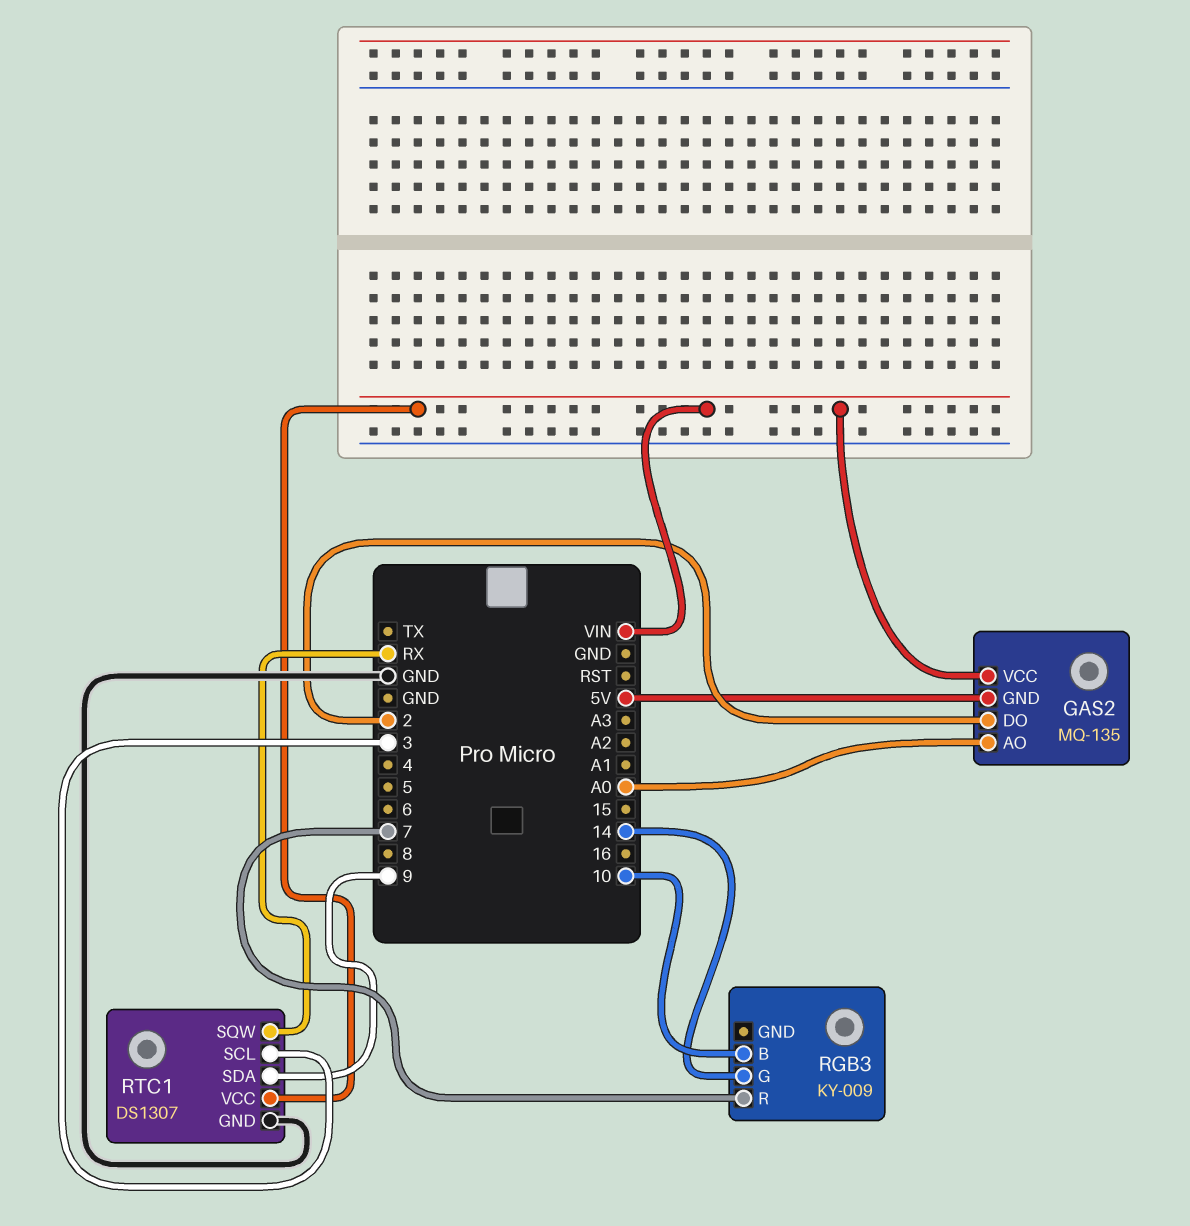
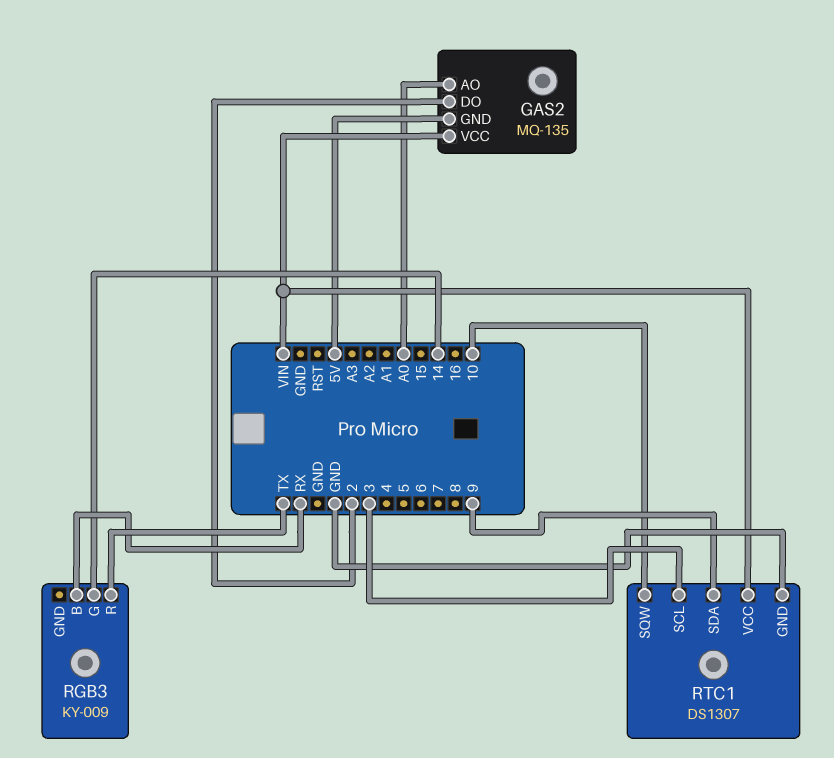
RGB3 pin B: 10 -> RX
RGB3 pin R: 7 -> TX
RTC1 pin SQW: RX -> 10

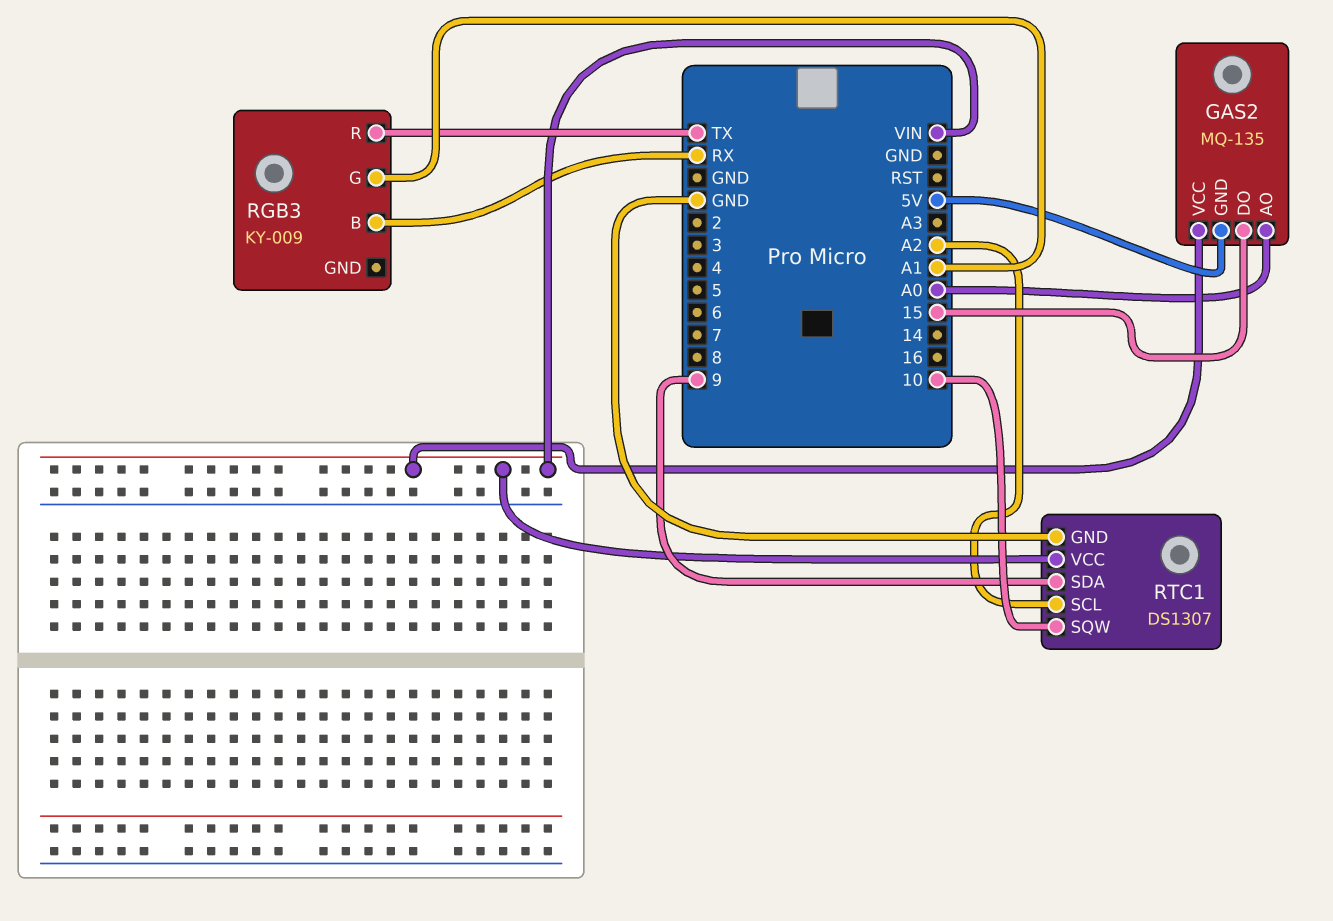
GAS2 pin DO: 2 -> 15
RGB3 pin G: 14 -> A1
RTC1 pin SCL: 3 -> A2

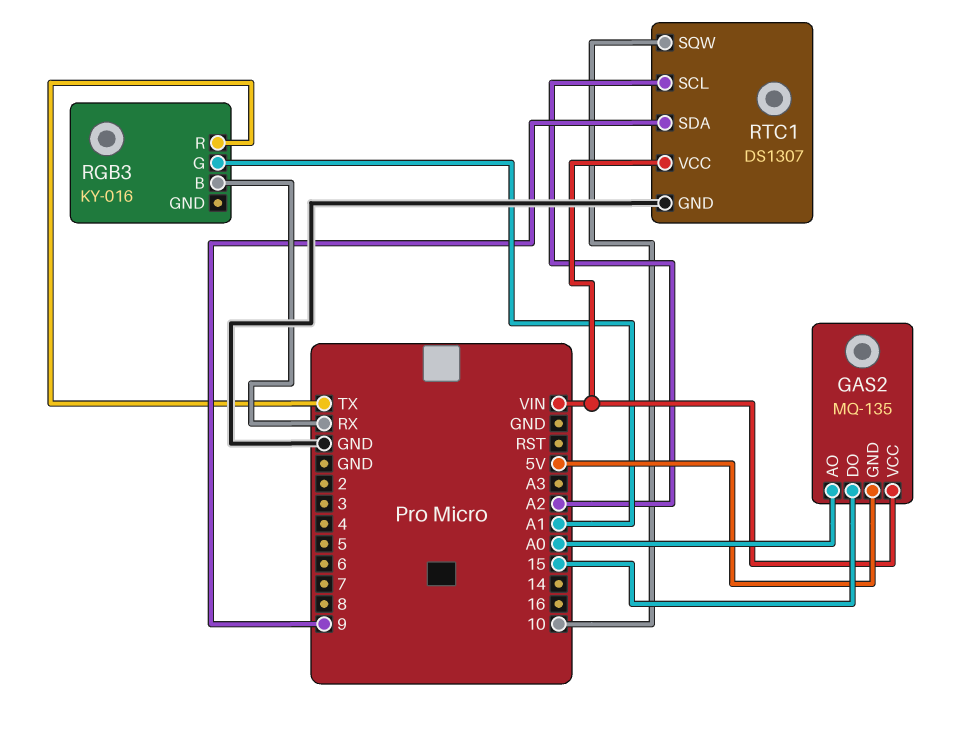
RGB3: KY-009 -> KY-016

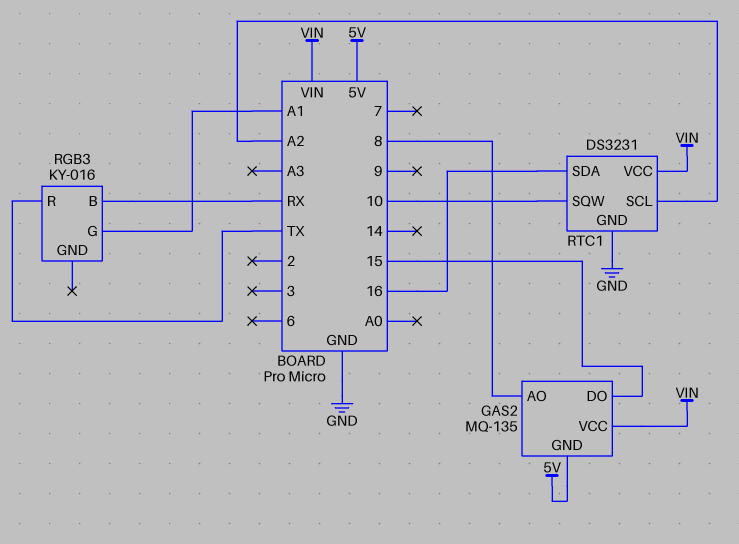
GAS2 pin AO: A0 -> 8
RTC1: DS1307 -> DS3231
RTC1 pin SDA: 9 -> 16

